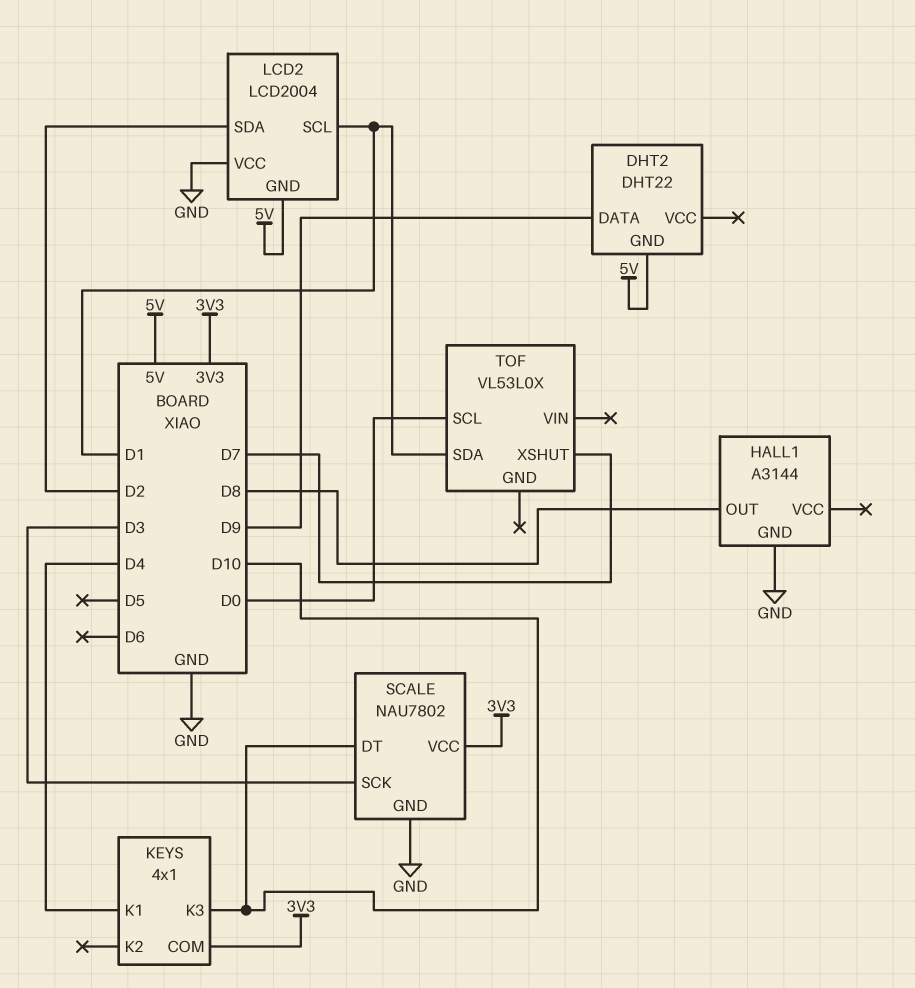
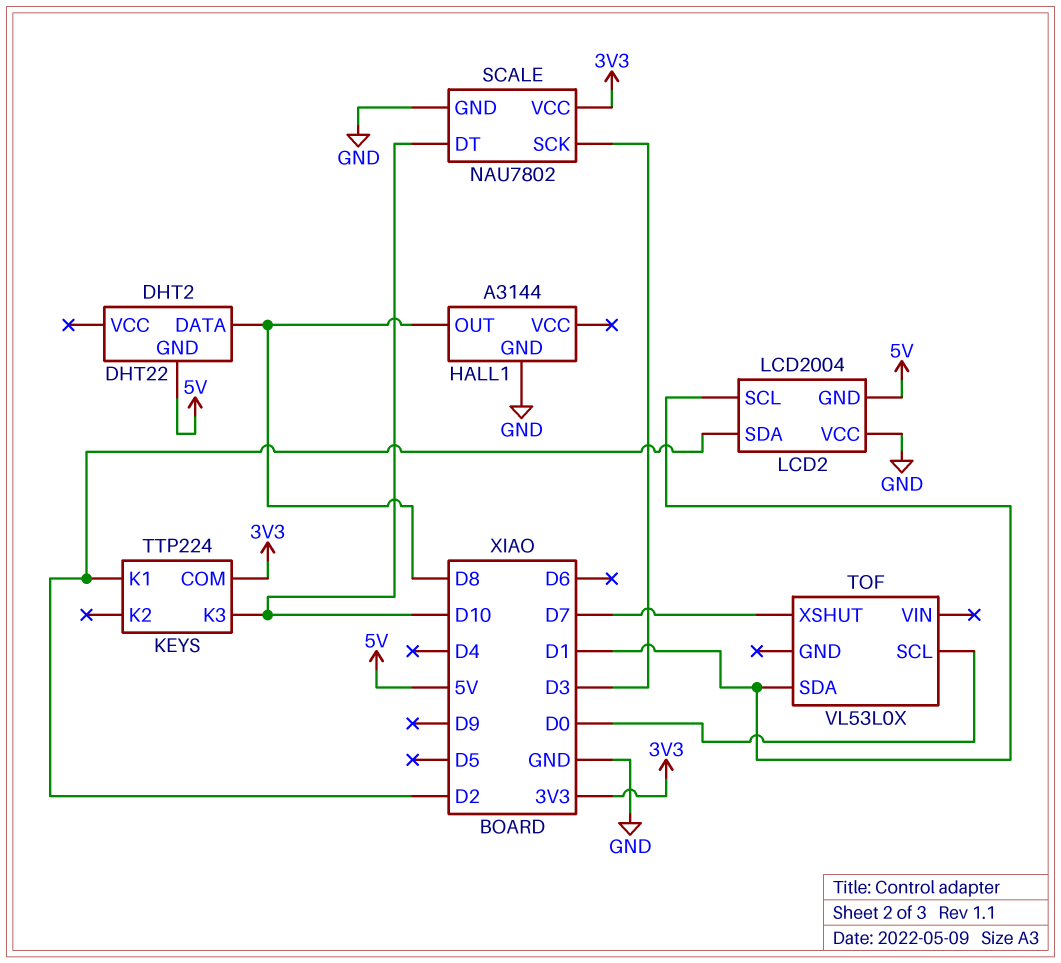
DHT2 pin DATA: D9 -> D8
KEYS: 4x1 -> TTP224
KEYS pin K1: D4 -> D2

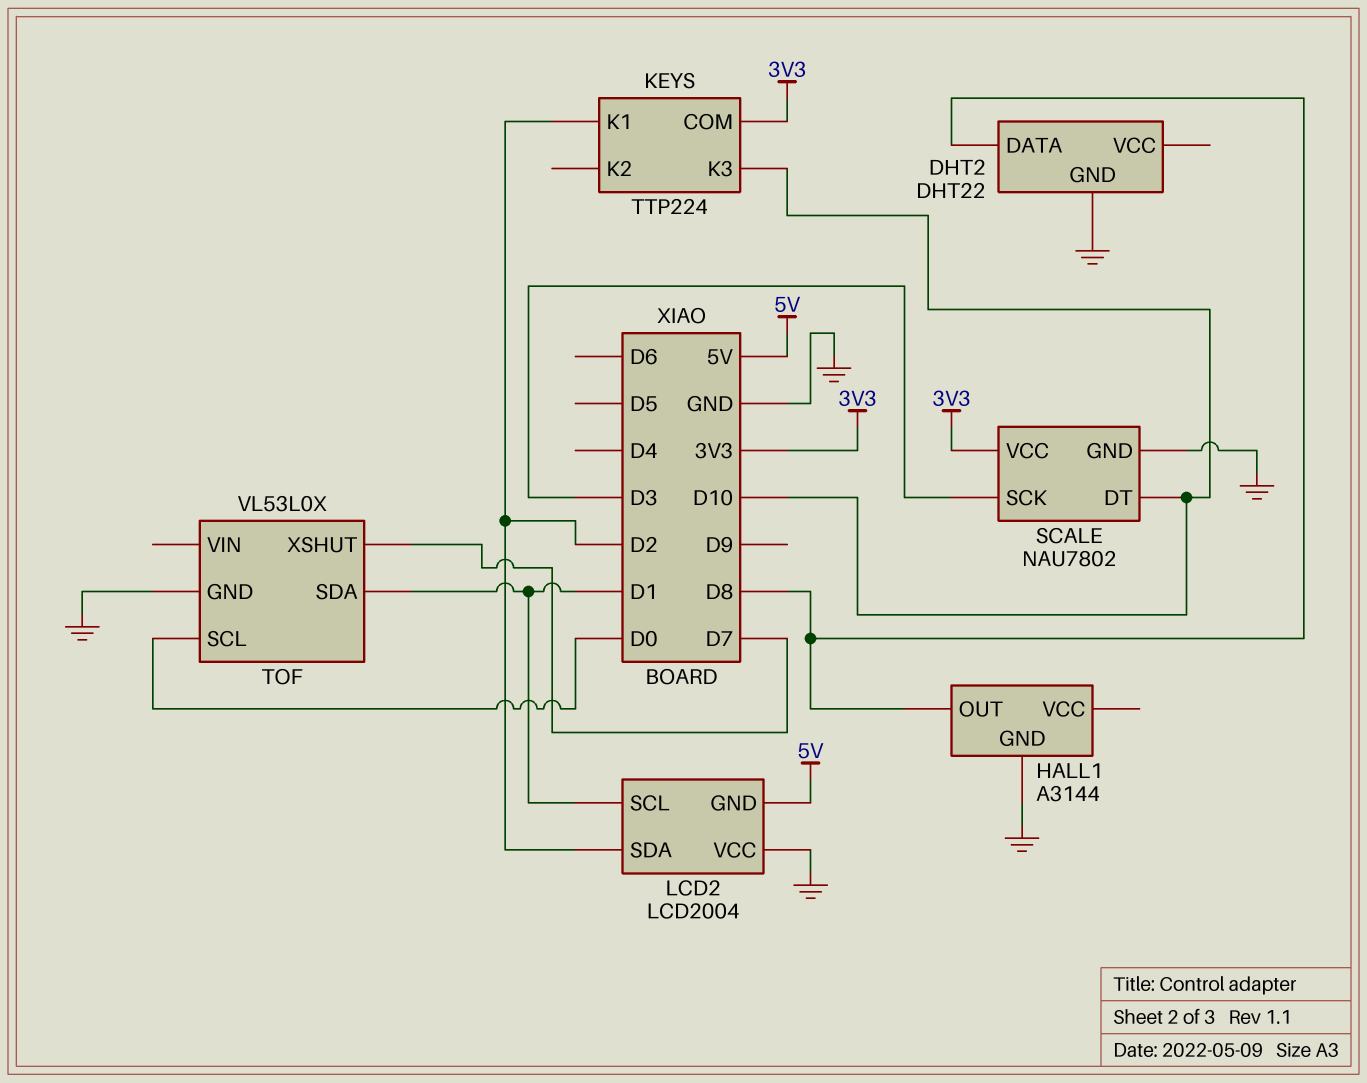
DHT2 pin GND: 5V -> GND
TOF pin GND: none -> GND

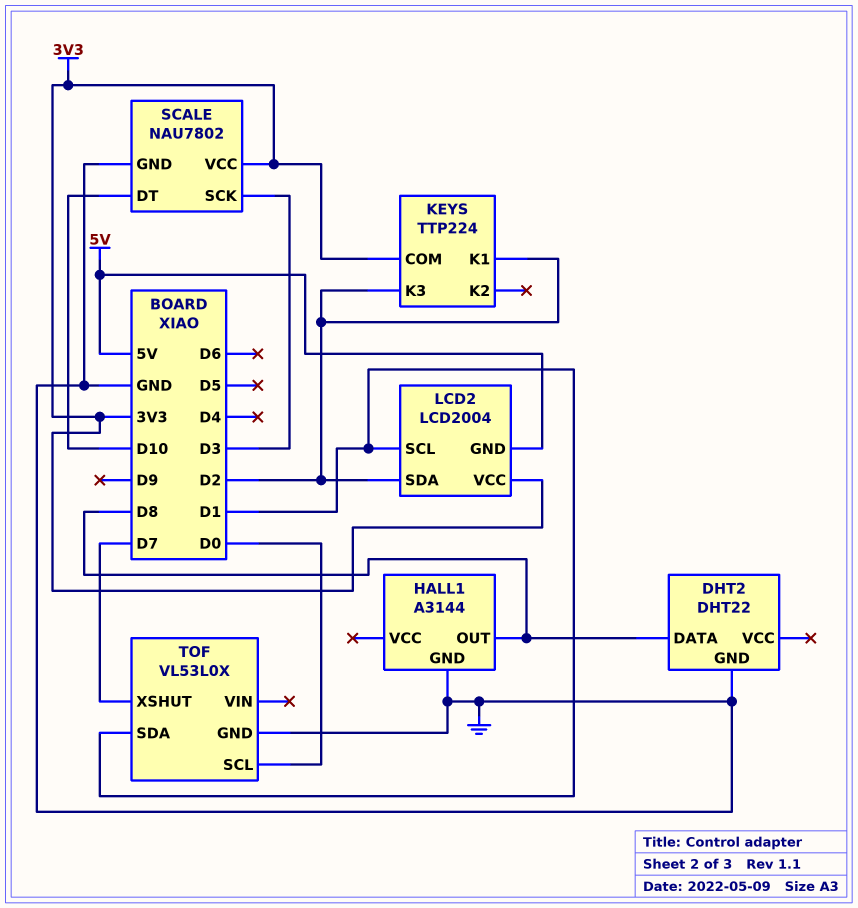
KEYS pin K3: D10 -> D2
LCD2 pin VCC: GND -> 3V3

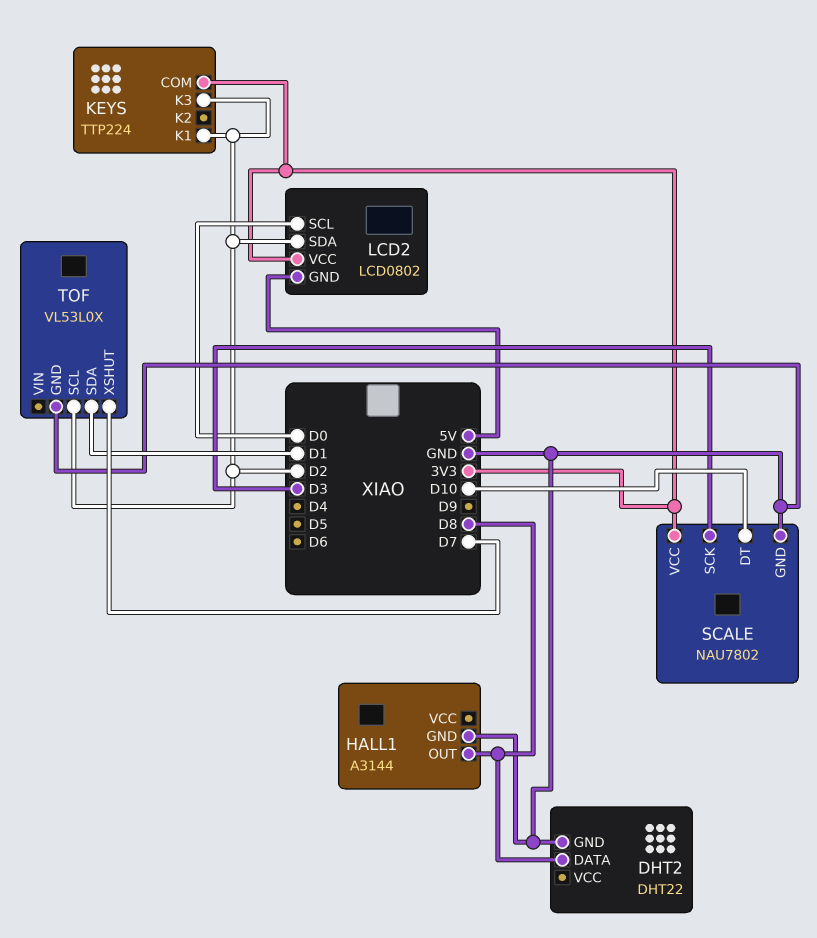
LCD2: LCD2004 -> LCD0802
LCD2 pin SCL: D1 -> D0
TOF pin SCL: D0 -> D2

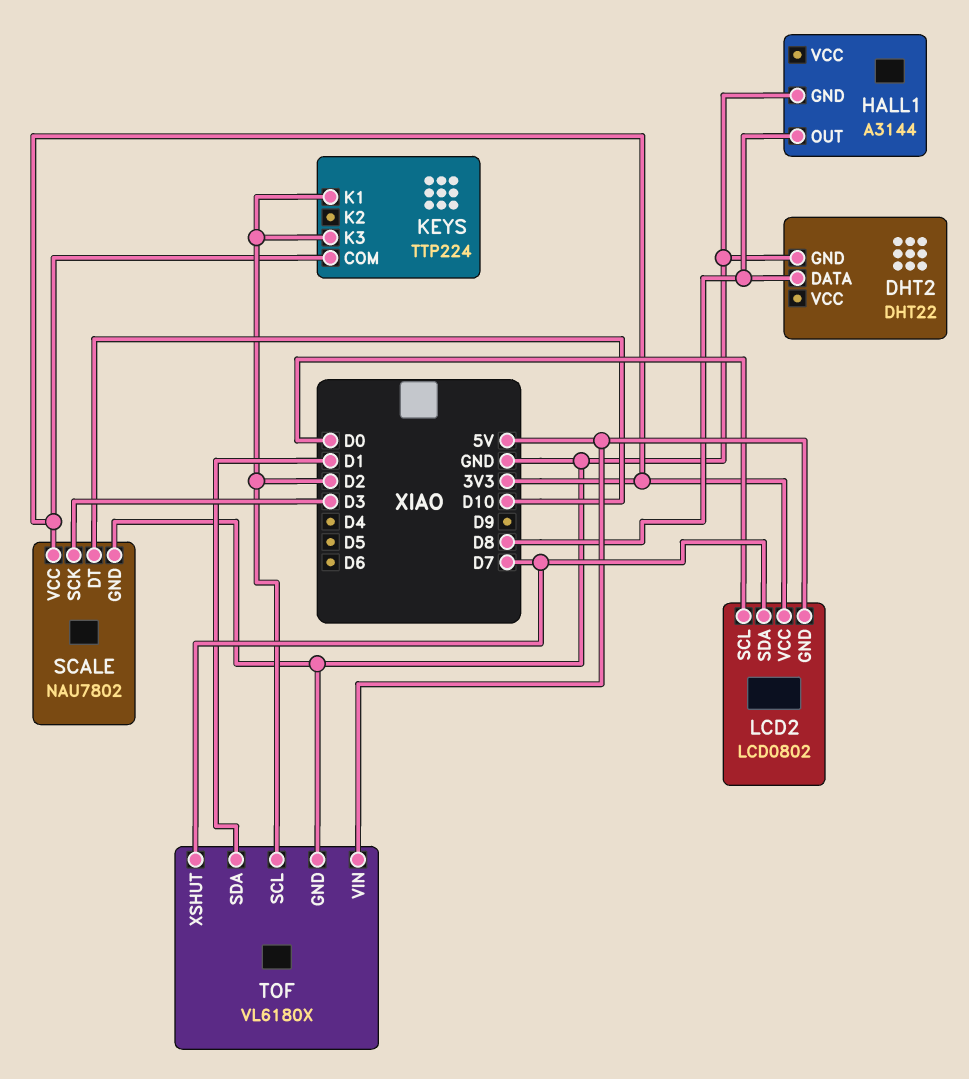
LCD2 pin SDA: D2 -> D7
TOF: VL53L0X -> VL6180X
TOF pin VIN: none -> 5V

